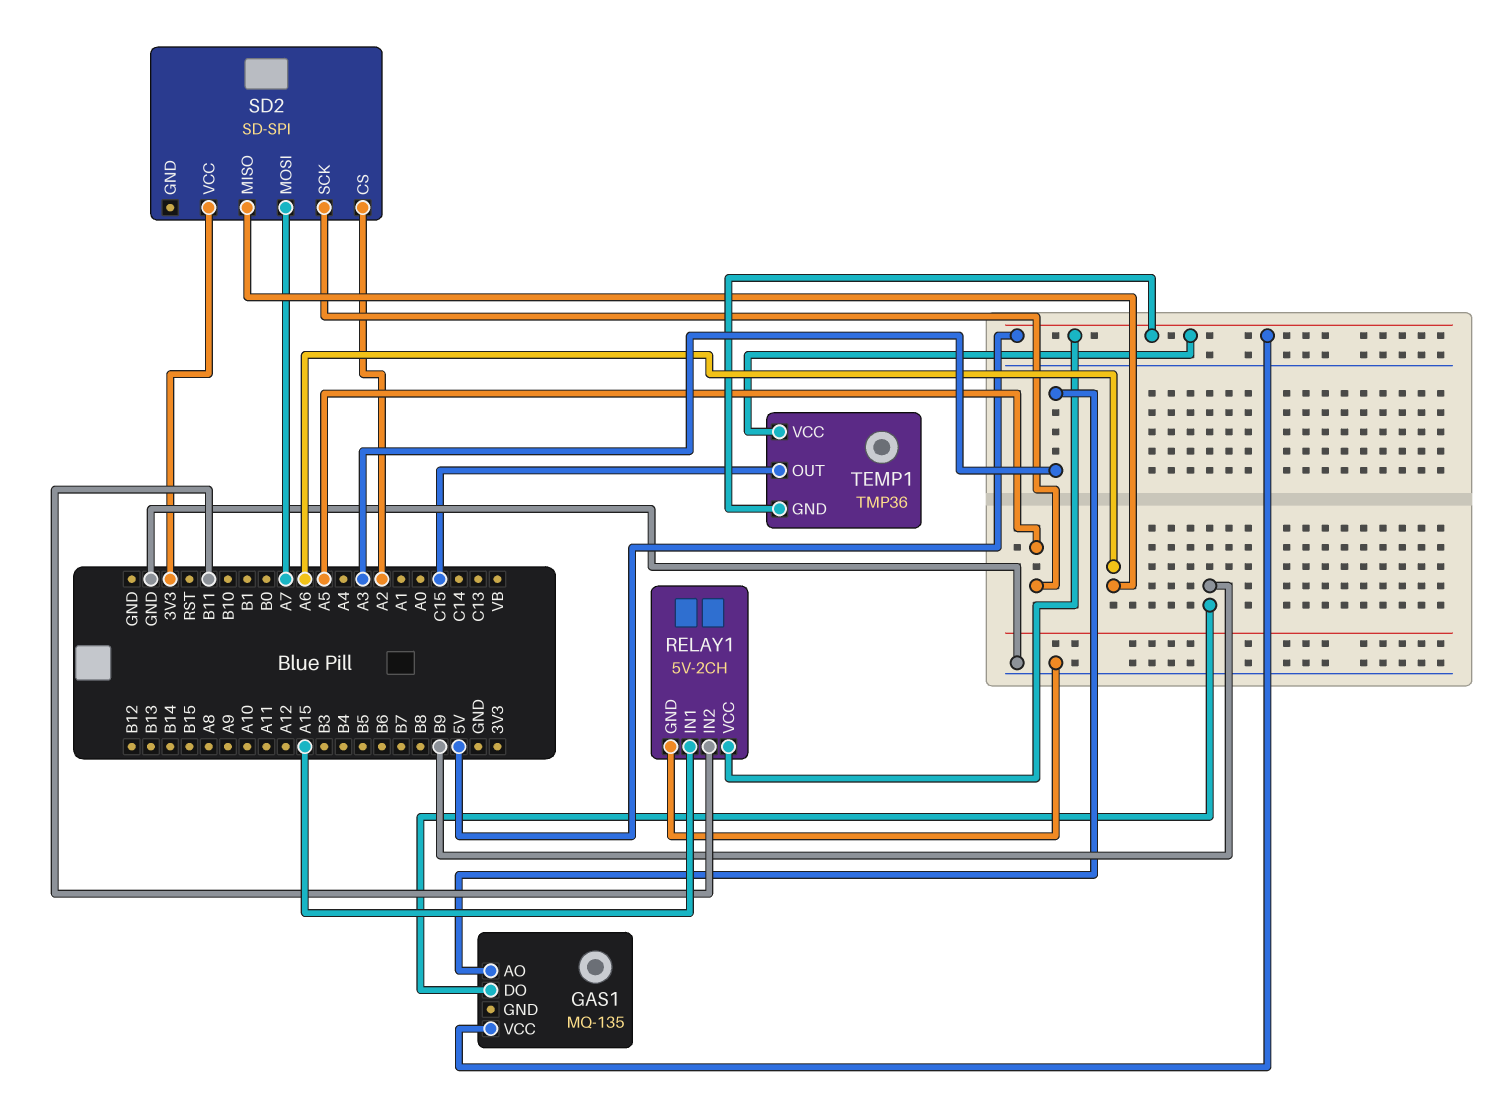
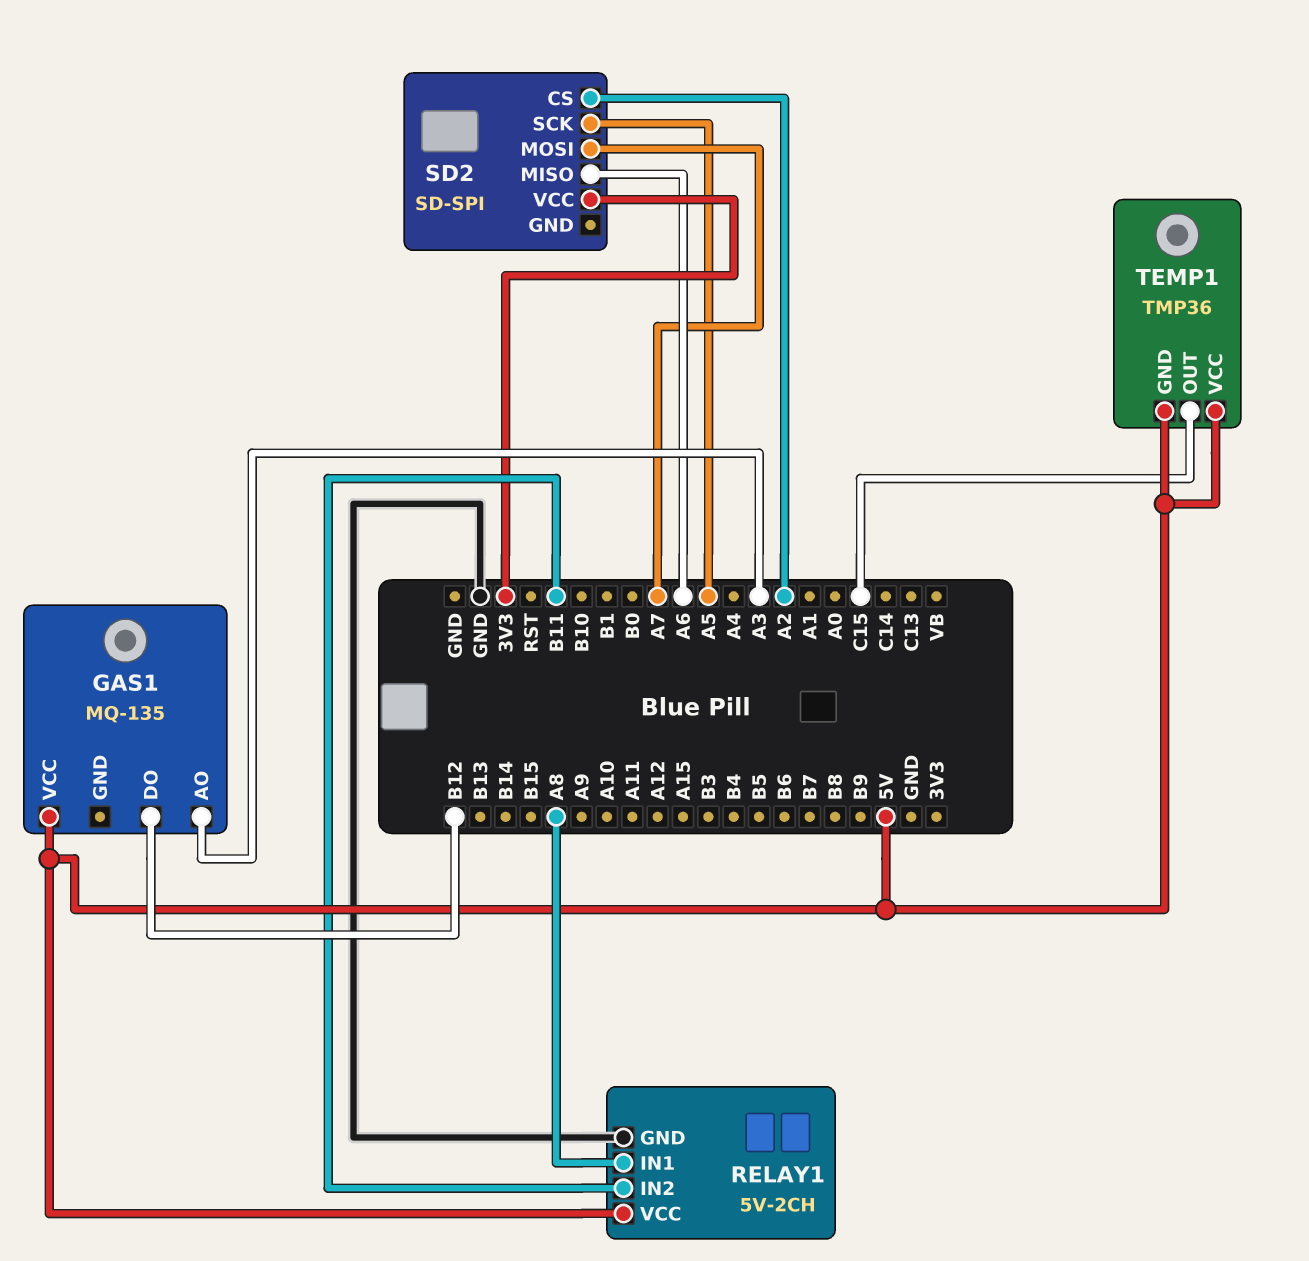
GAS1 pin DO: B9 -> B12
RELAY1 pin IN1: A15 -> A8

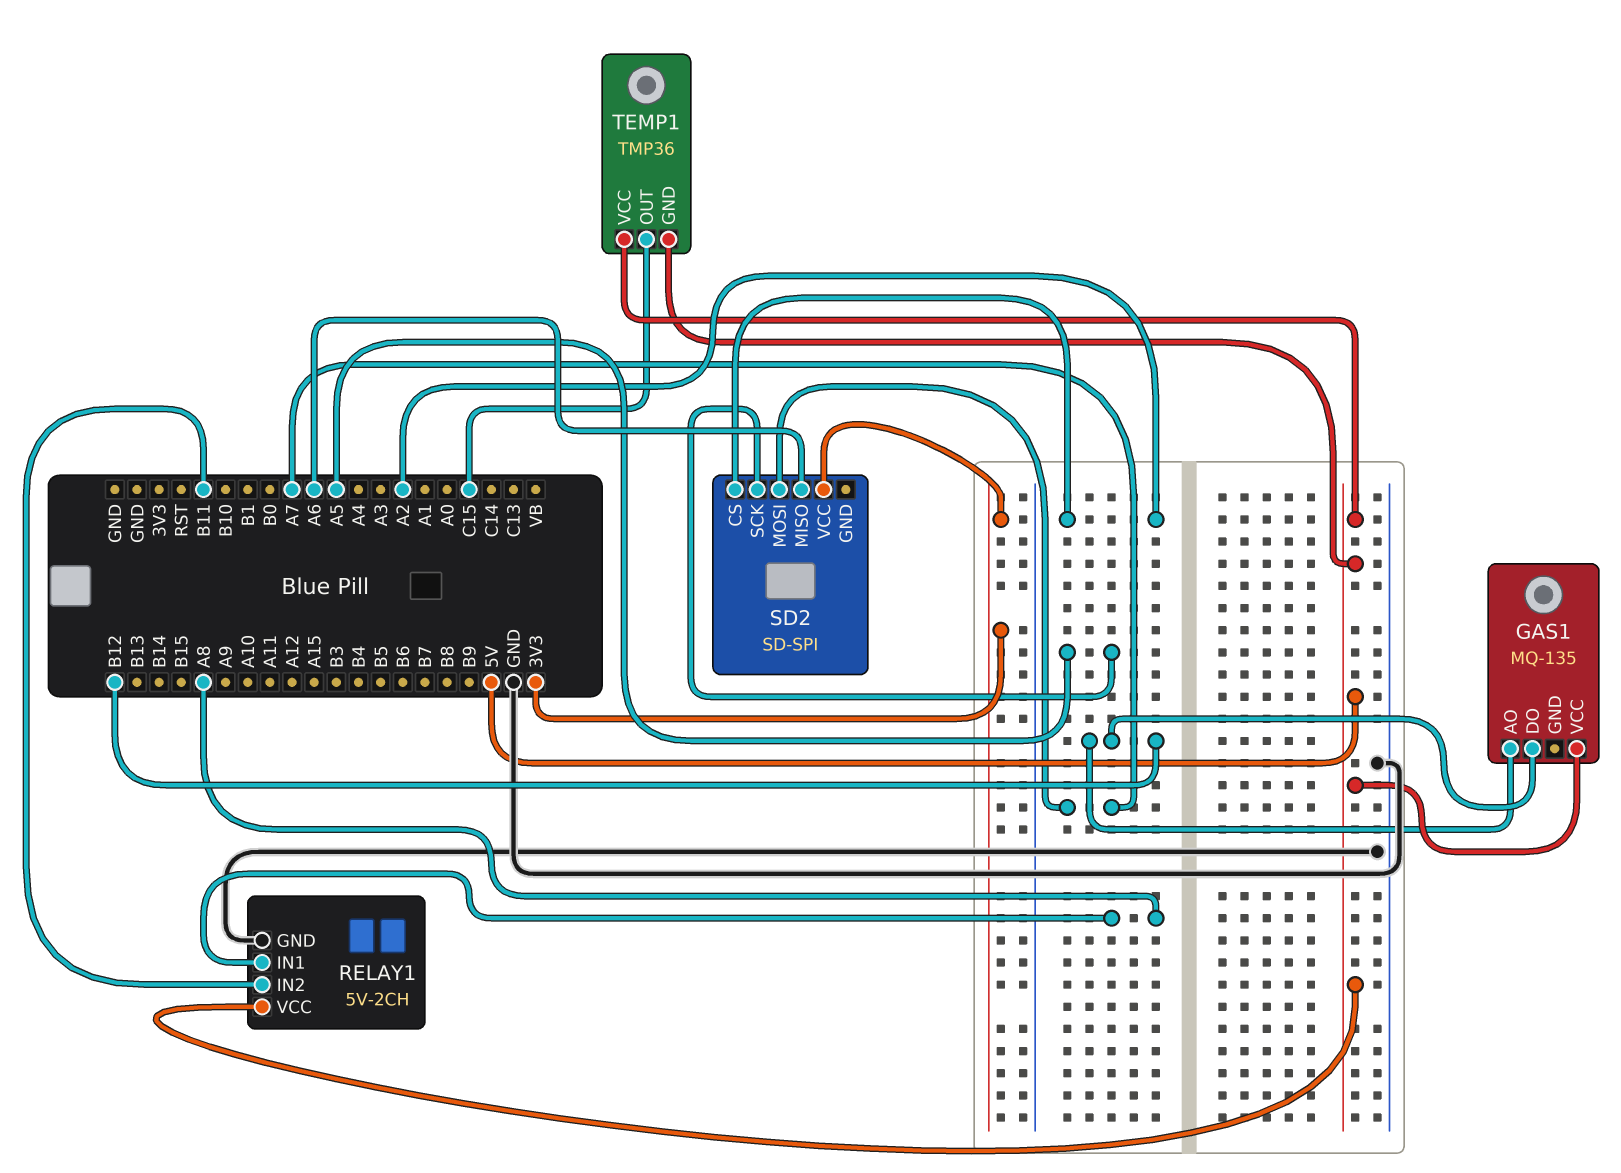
GAS1 pin AO: A3 -> B12

